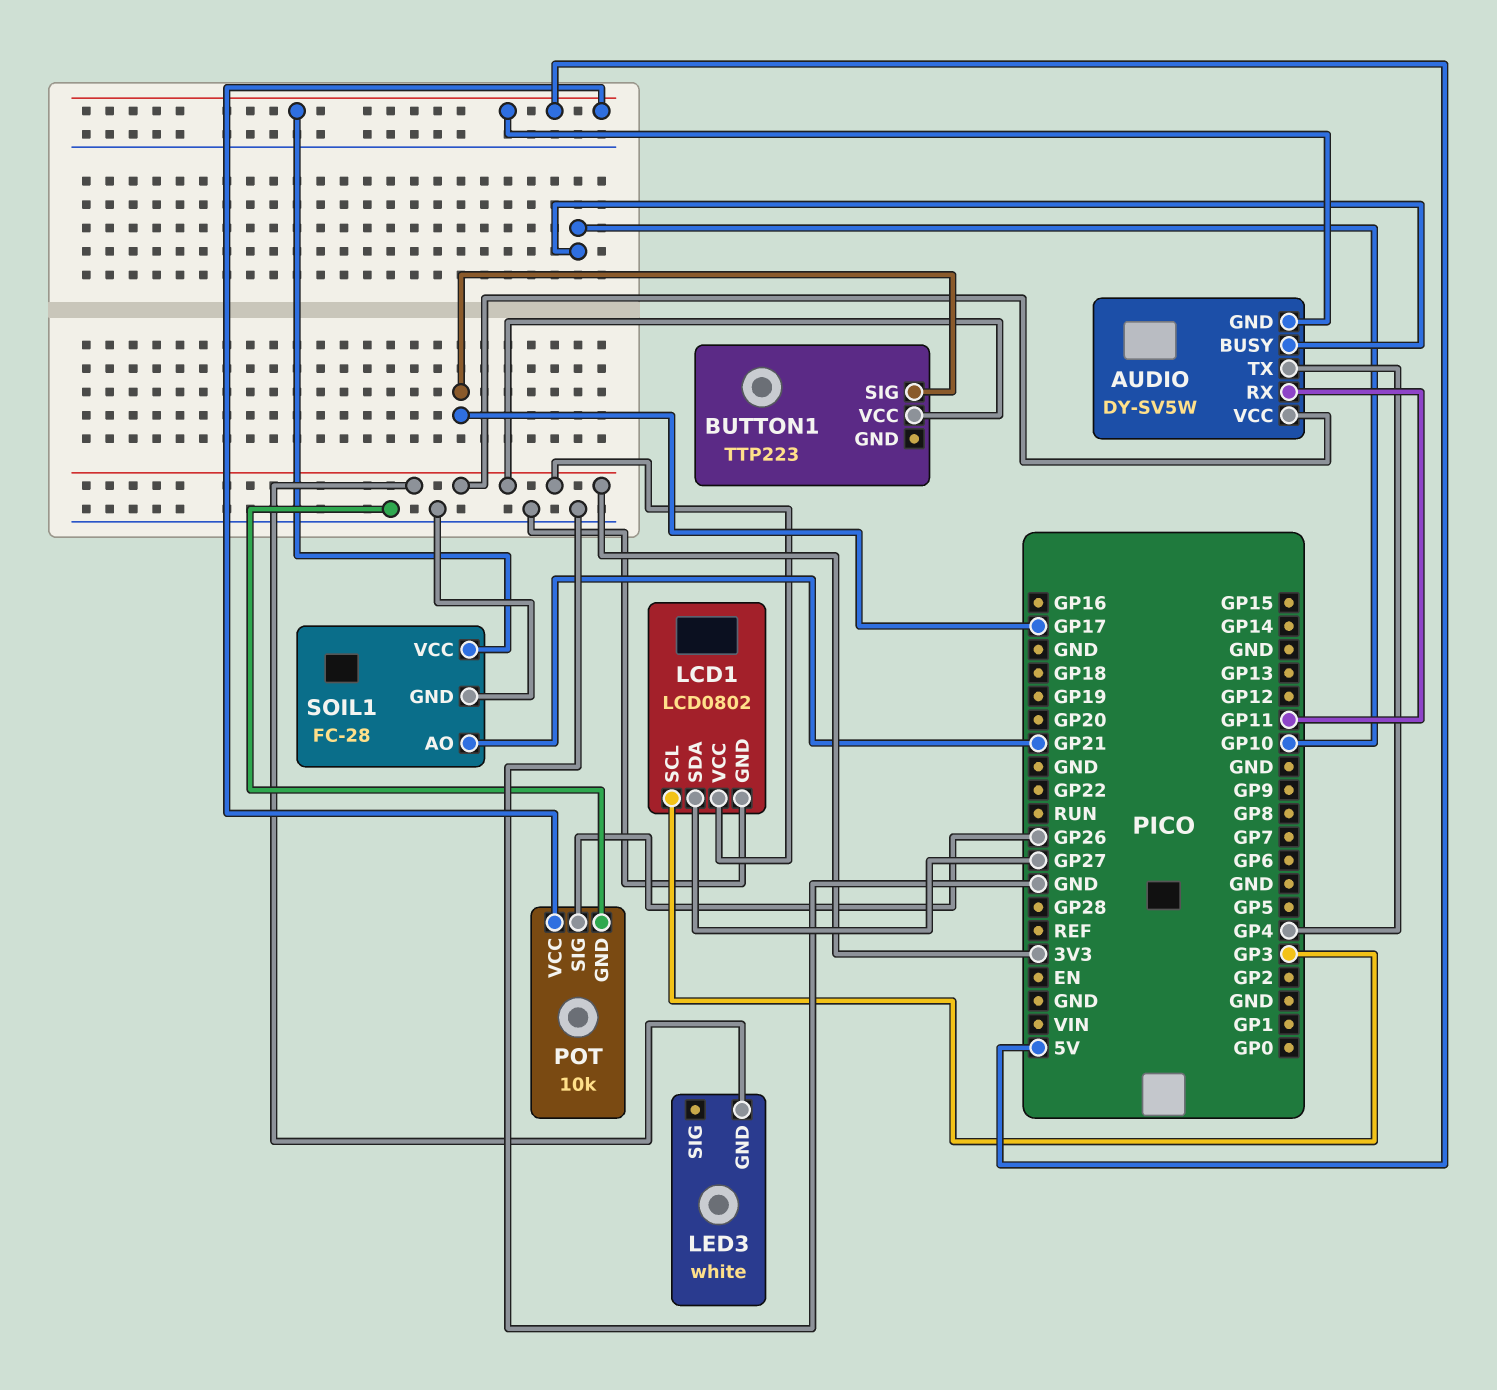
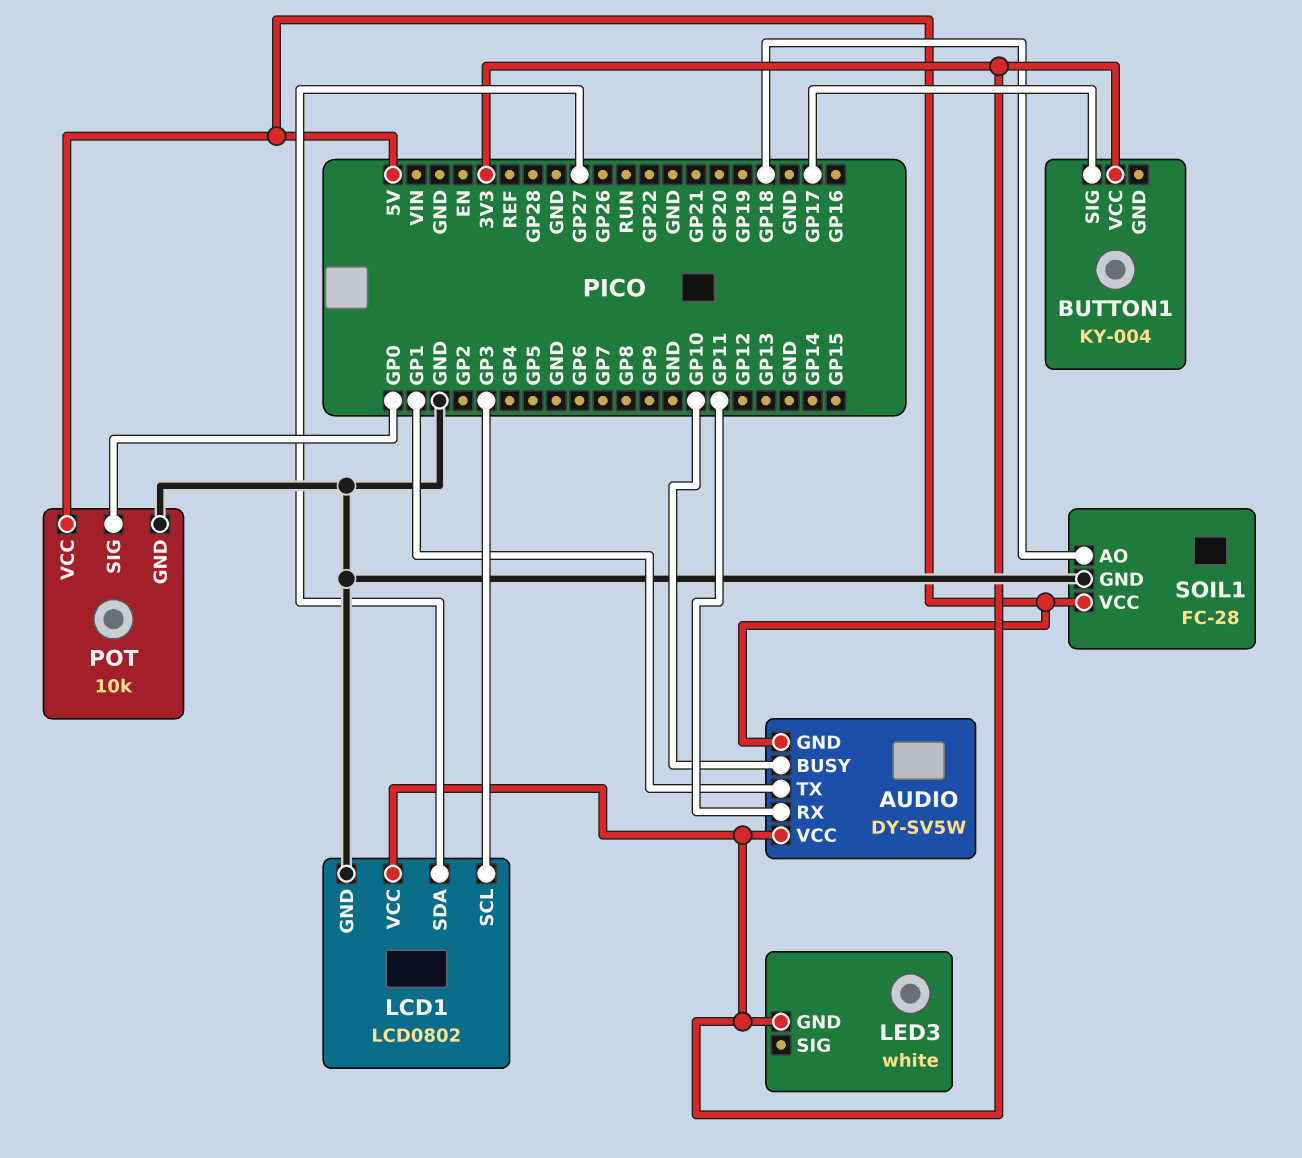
AUDIO pin TX: GP4 -> GP1
BUTTON1: TTP223 -> KY-004
POT pin SIG: GP26 -> GP0
SOIL1 pin AO: GP21 -> GP18

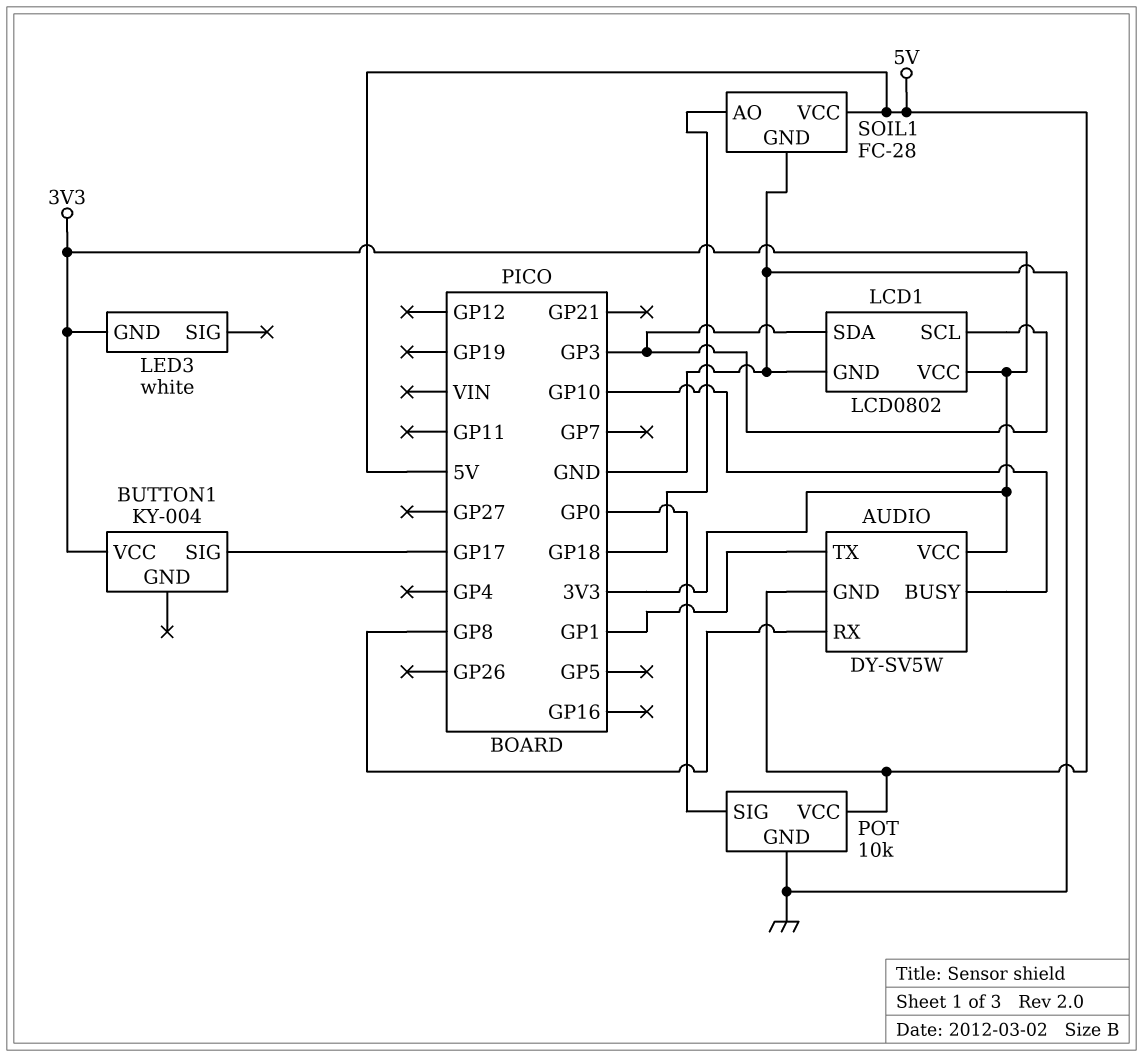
AUDIO pin RX: GP11 -> GP8
LCD1 pin SDA: GP27 -> GP3

